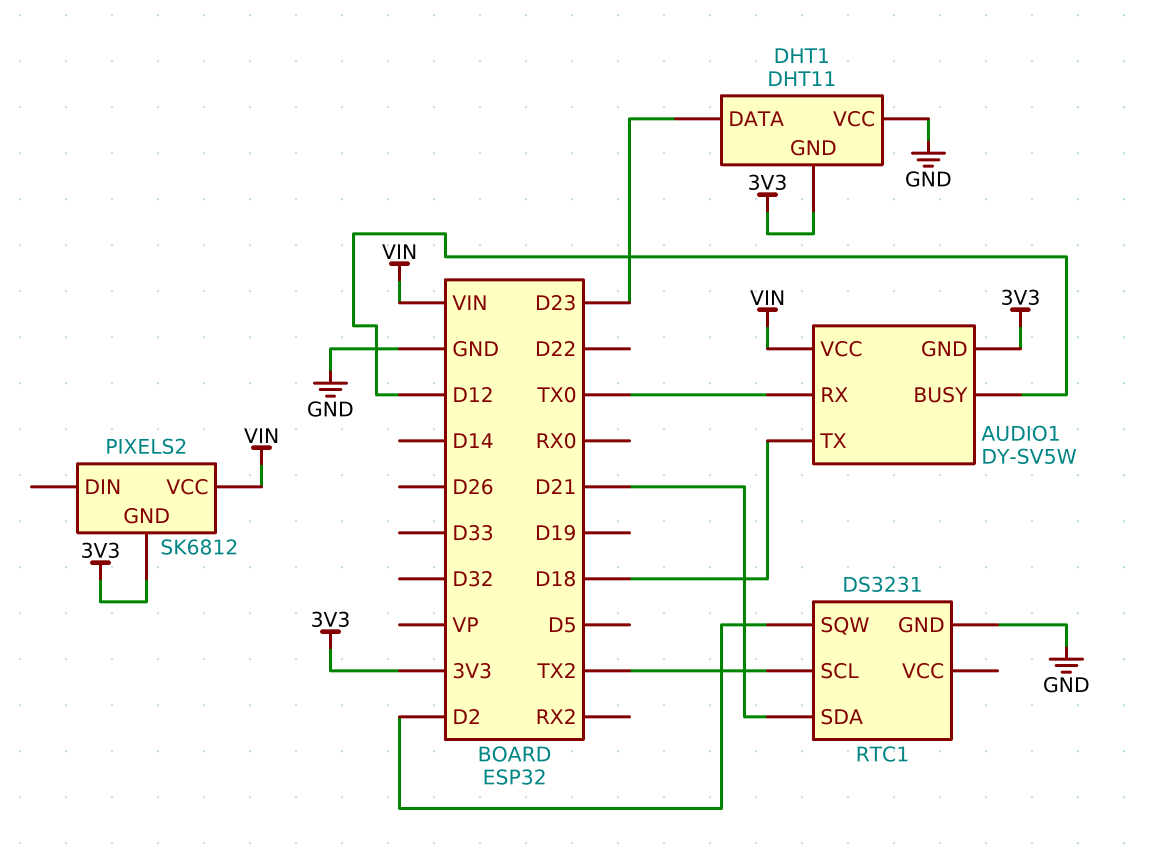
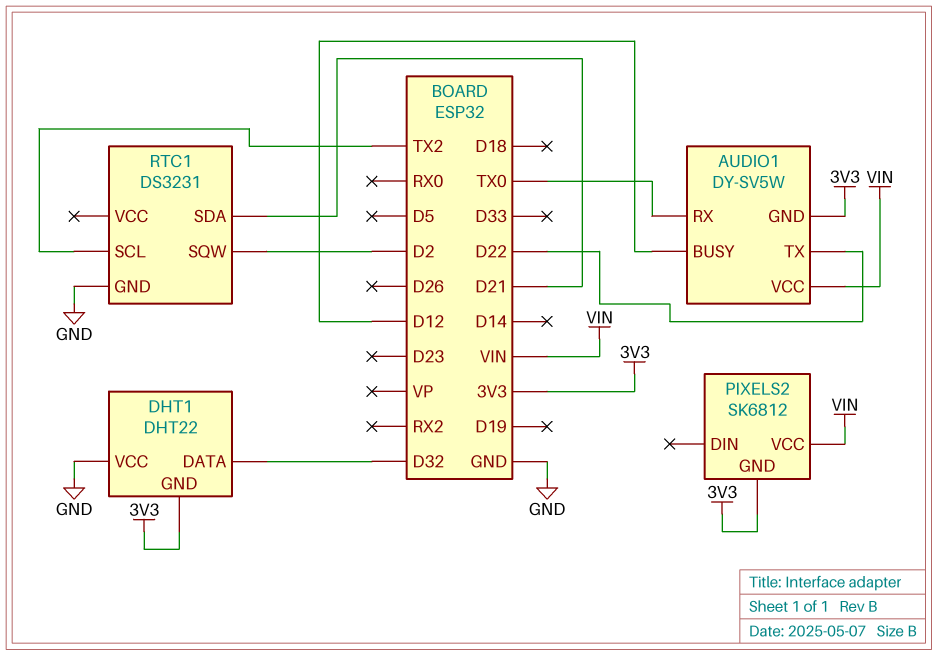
AUDIO1 pin TX: D18 -> D22
DHT1: DHT11 -> DHT22
DHT1 pin DATA: D23 -> D32

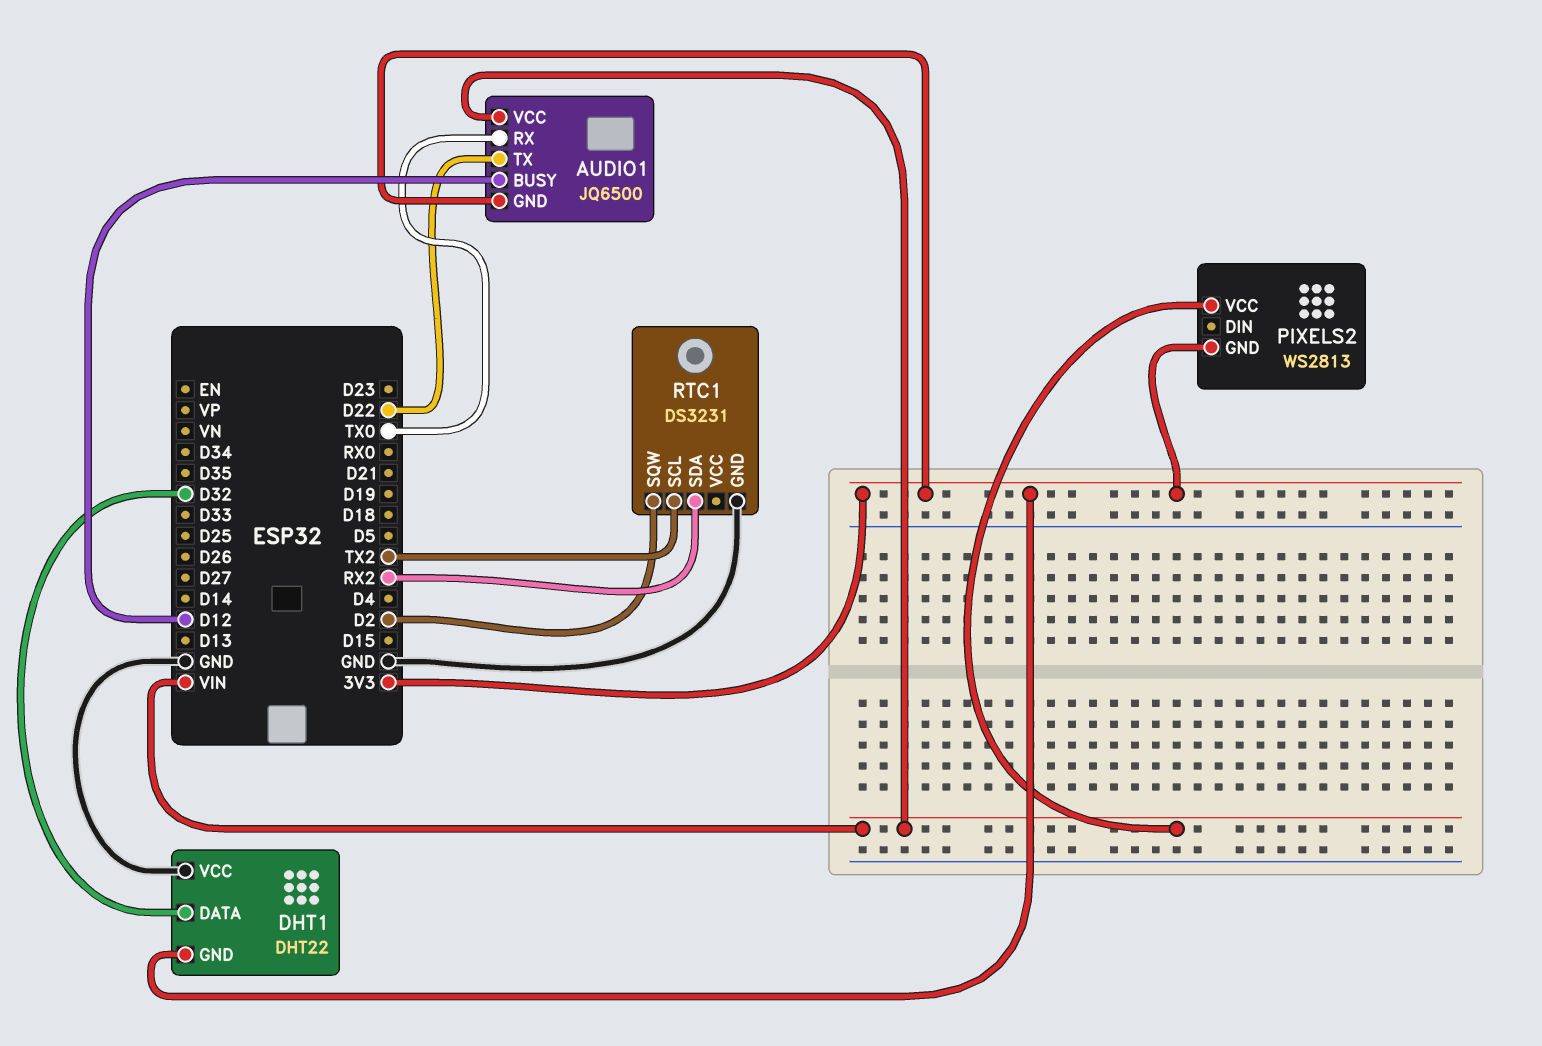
AUDIO1: DY-SV5W -> JQ6500
PIXELS2: SK6812 -> WS2813
RTC1 pin SDA: D21 -> RX2

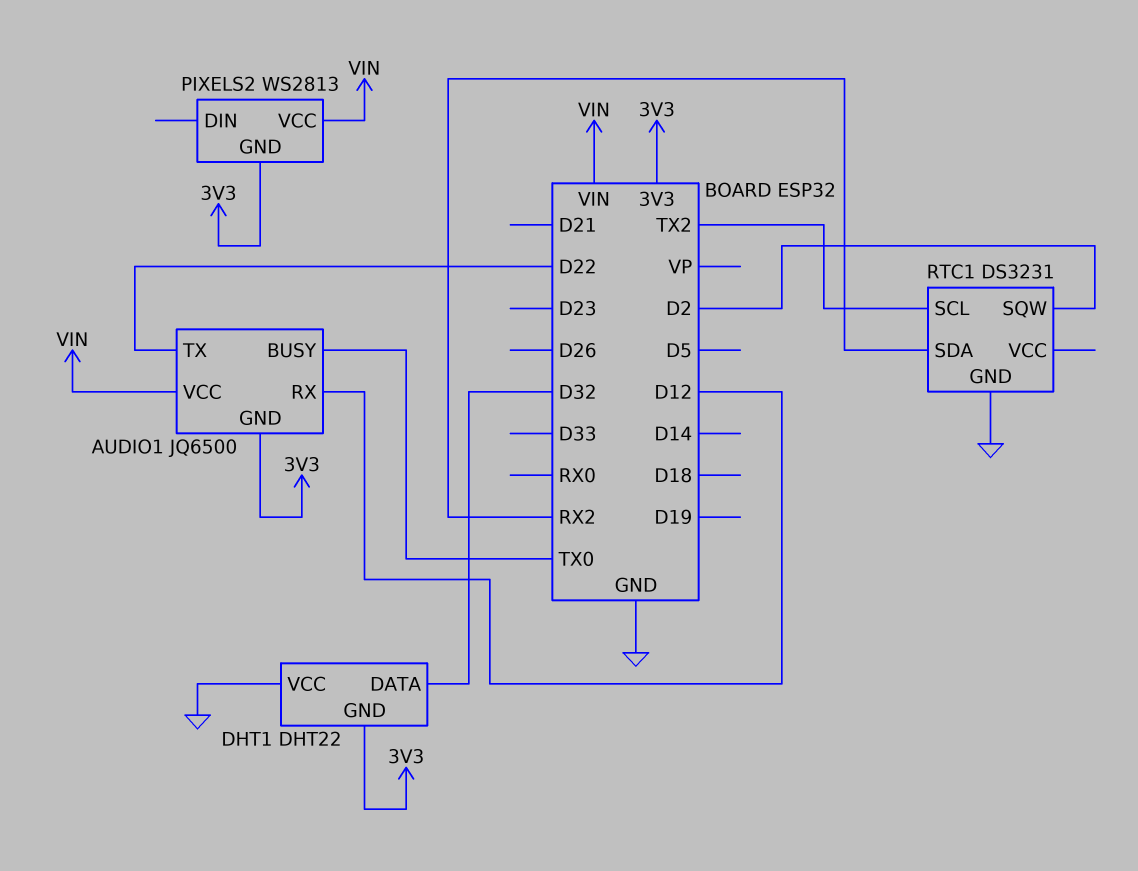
AUDIO1 pin BUSY: D12 -> TX0
AUDIO1 pin RX: TX0 -> D12

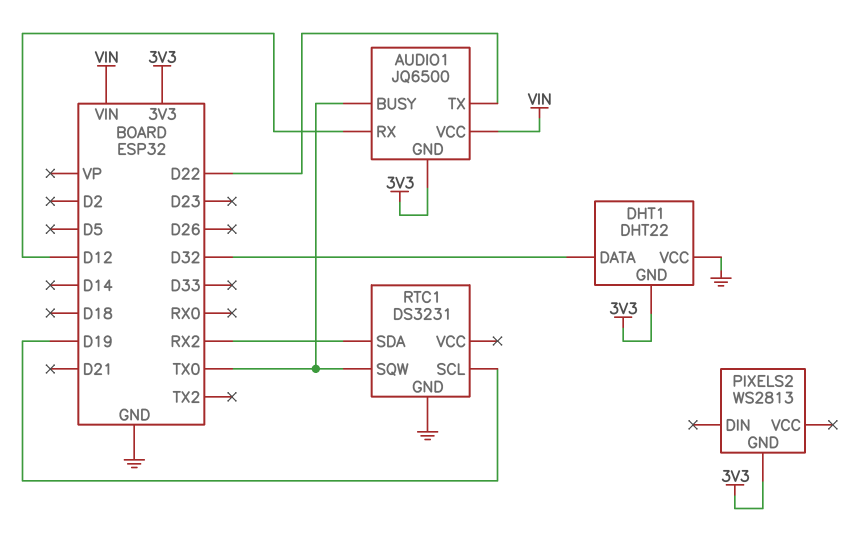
PIXELS2 pin VCC: VIN -> none
RTC1 pin SCL: TX2 -> D19
RTC1 pin SQW: D2 -> TX0

